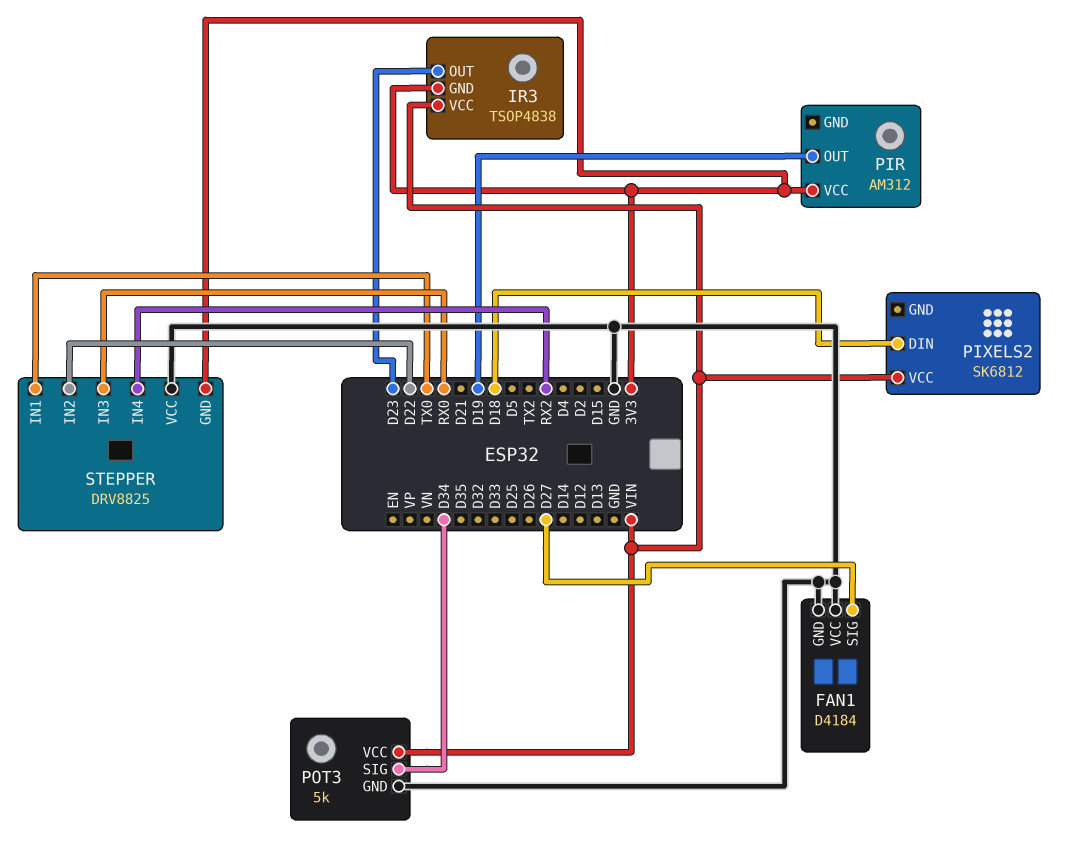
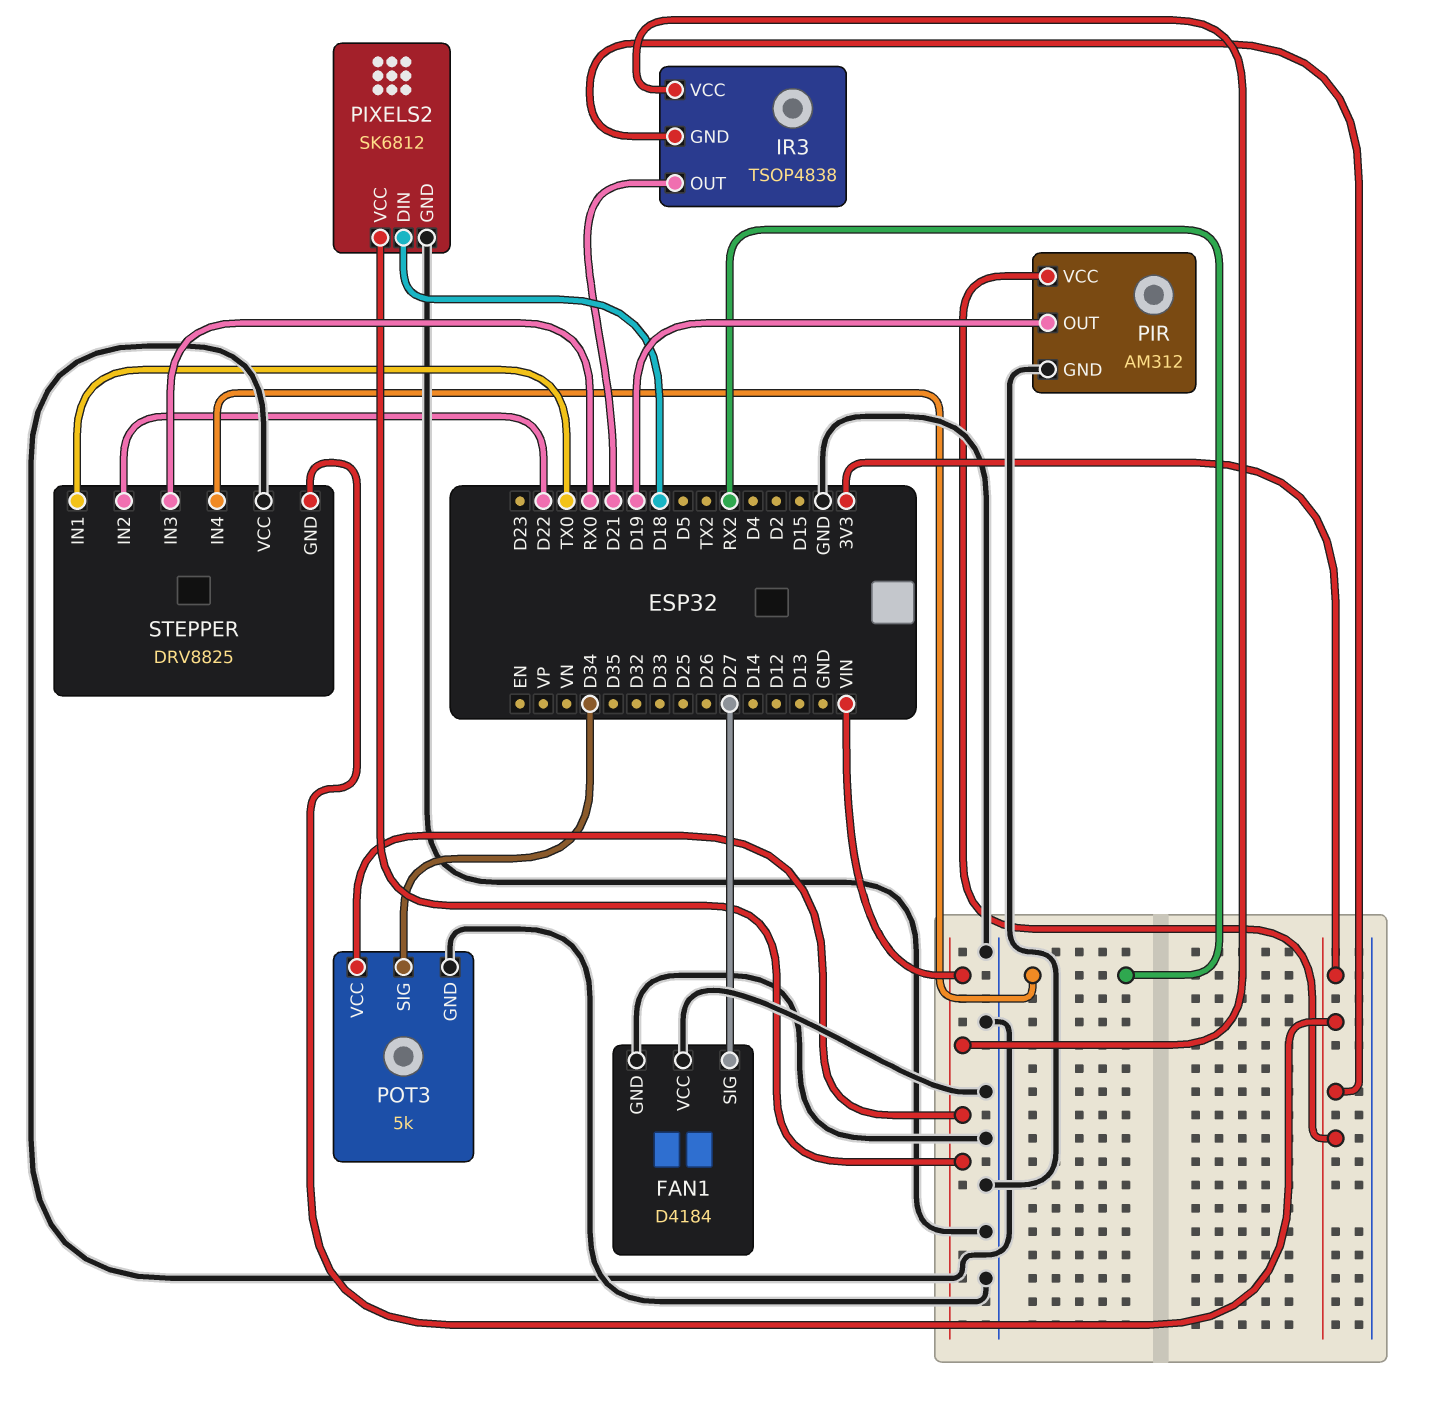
IR3 pin OUT: D23 -> D21
PIR pin GND: none -> GND
PIXELS2 pin GND: none -> GND

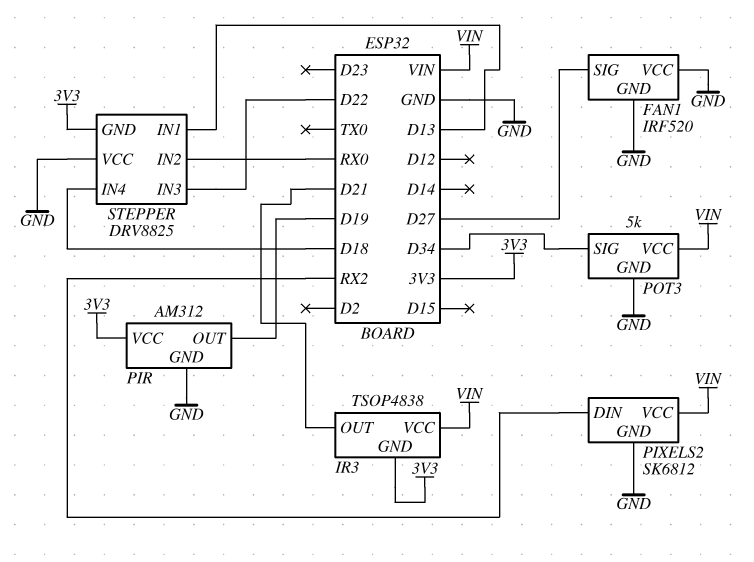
FAN1: D4184 -> IRF520
PIXELS2 pin DIN: D18 -> RX2
STEPPER pin IN1: TX0 -> D13
STEPPER pin IN2: D22 -> RX0
STEPPER pin IN3: RX0 -> D22
STEPPER pin IN4: RX2 -> D18

